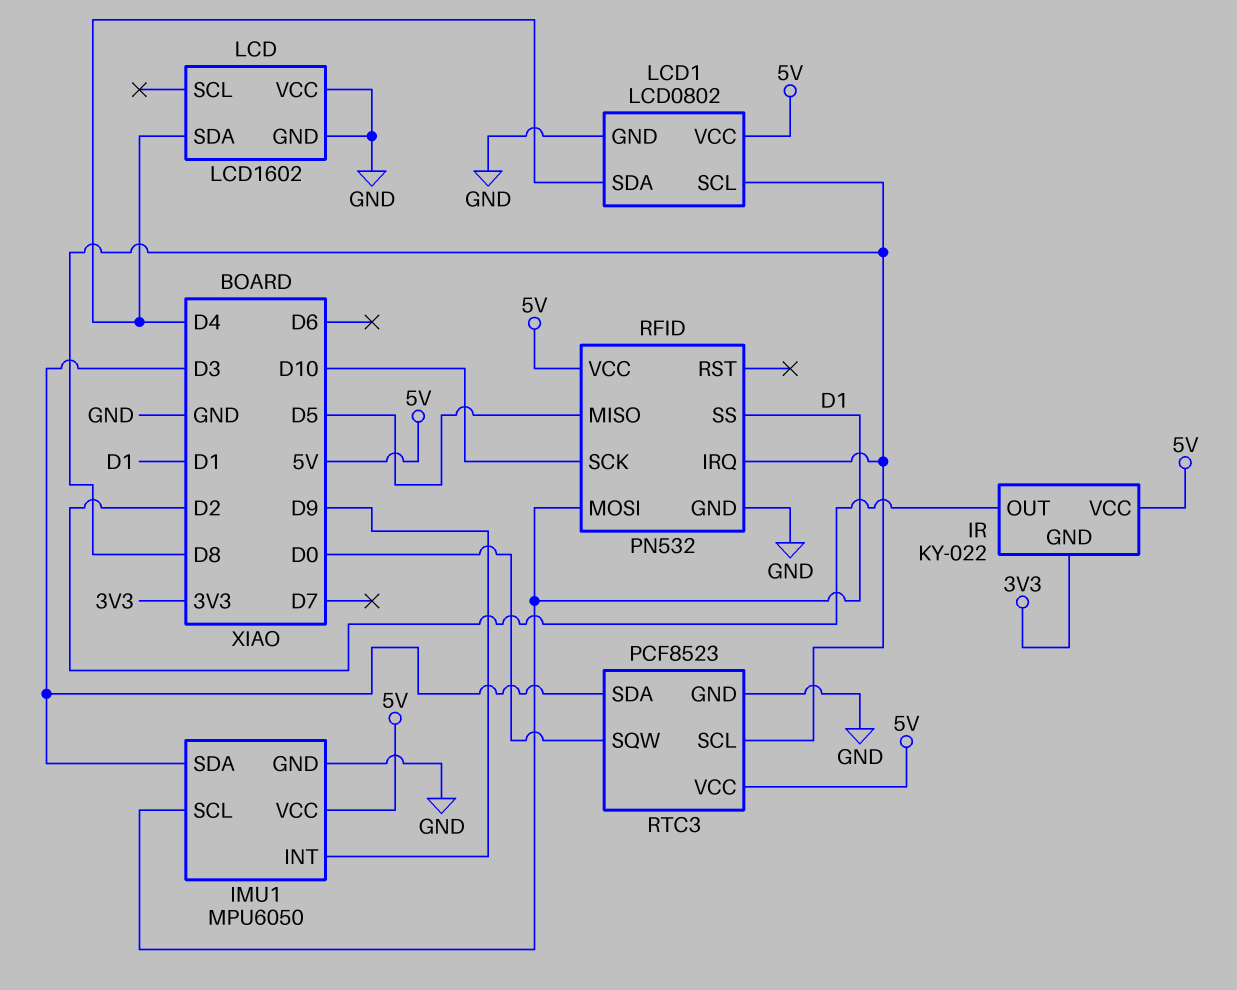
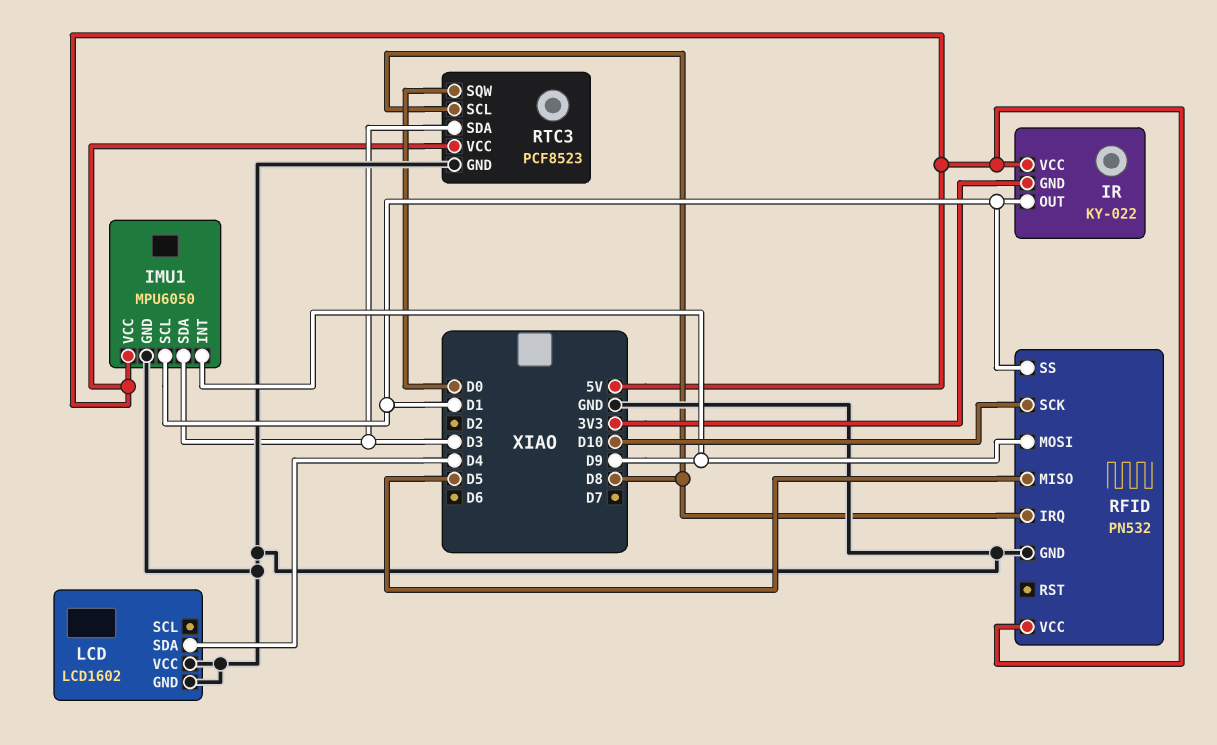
IR pin OUT: D2 -> D1
LCD1: LCD0802 -> none
LCD1 pin GND: GND -> none
LCD1 pin SCL: D8 -> none
LCD1 pin SDA: D4 -> none
LCD1 pin VCC: 5V -> none
RFID pin MOSI: D1 -> D9

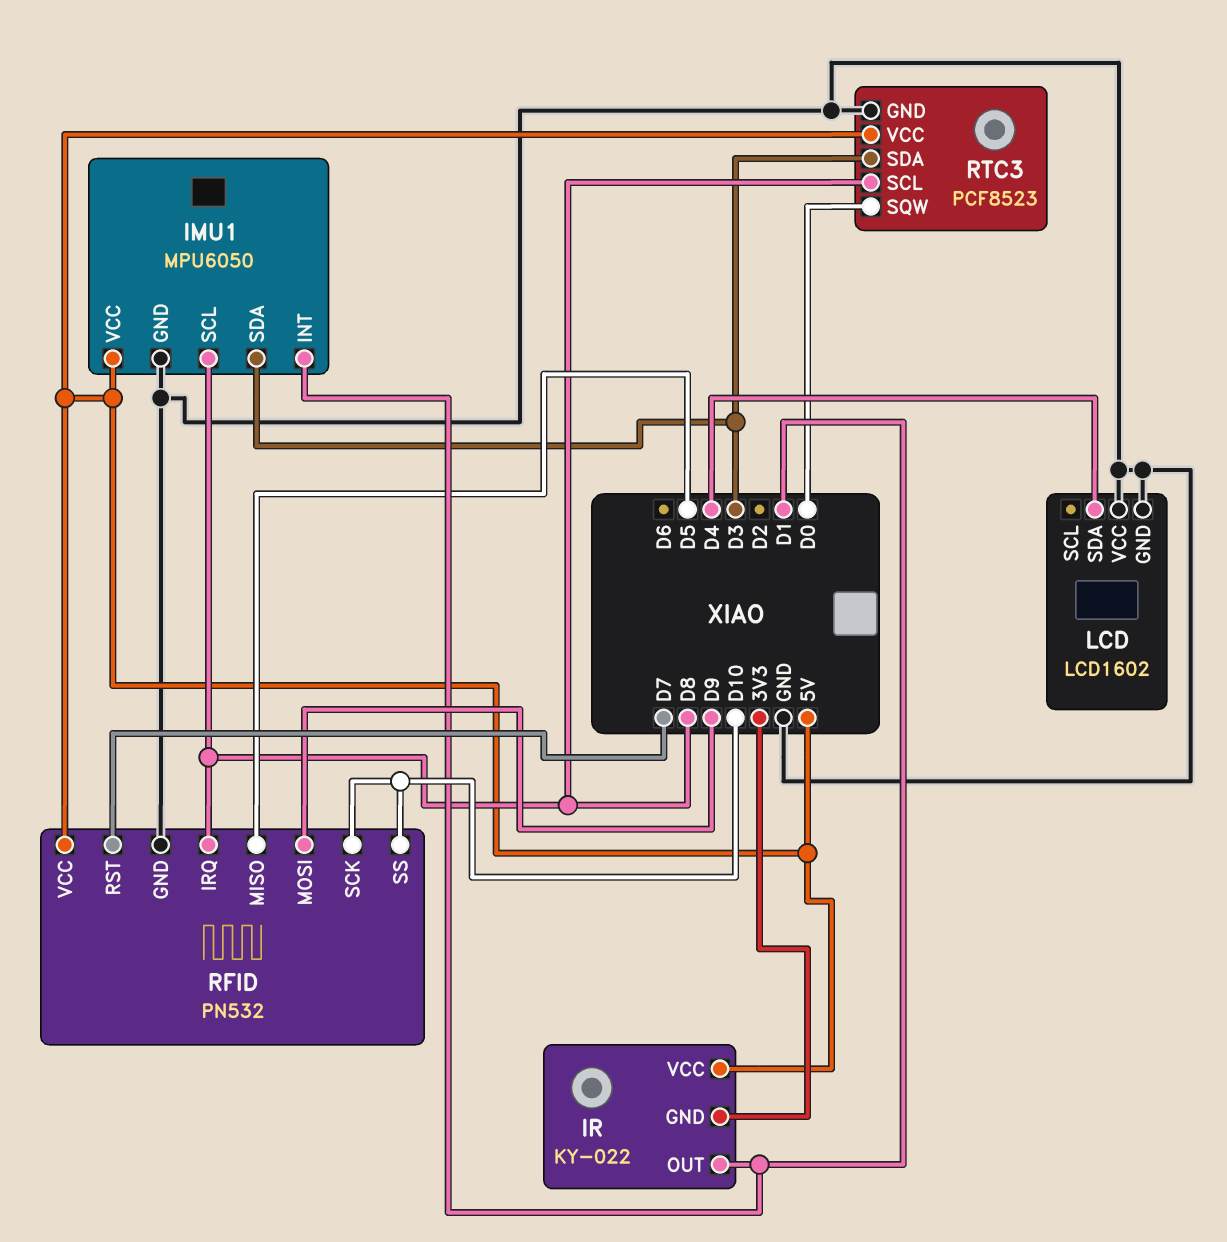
IMU1 pin INT: D9 -> D1
IMU1 pin SCL: D1 -> D8
RFID pin RST: none -> D7
RFID pin SS: D1 -> D10

